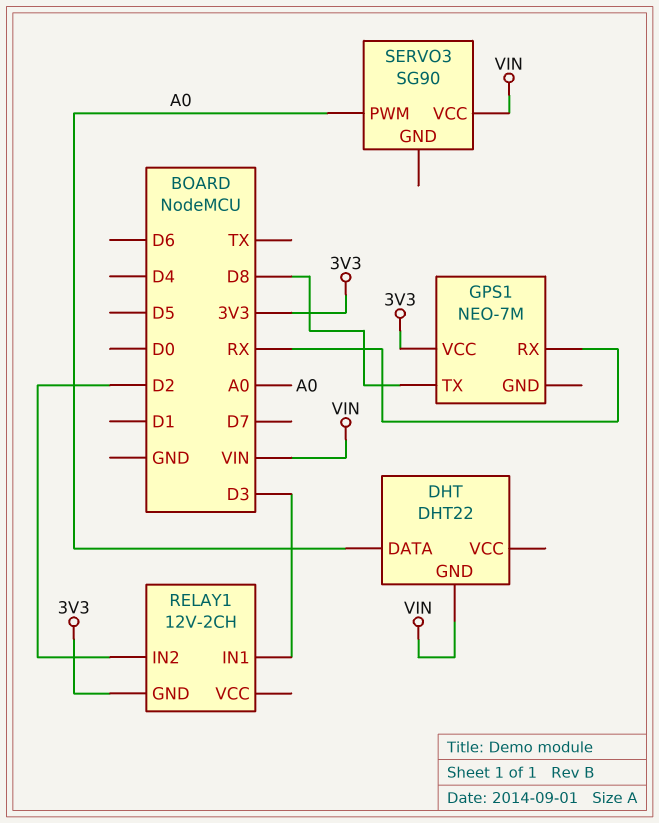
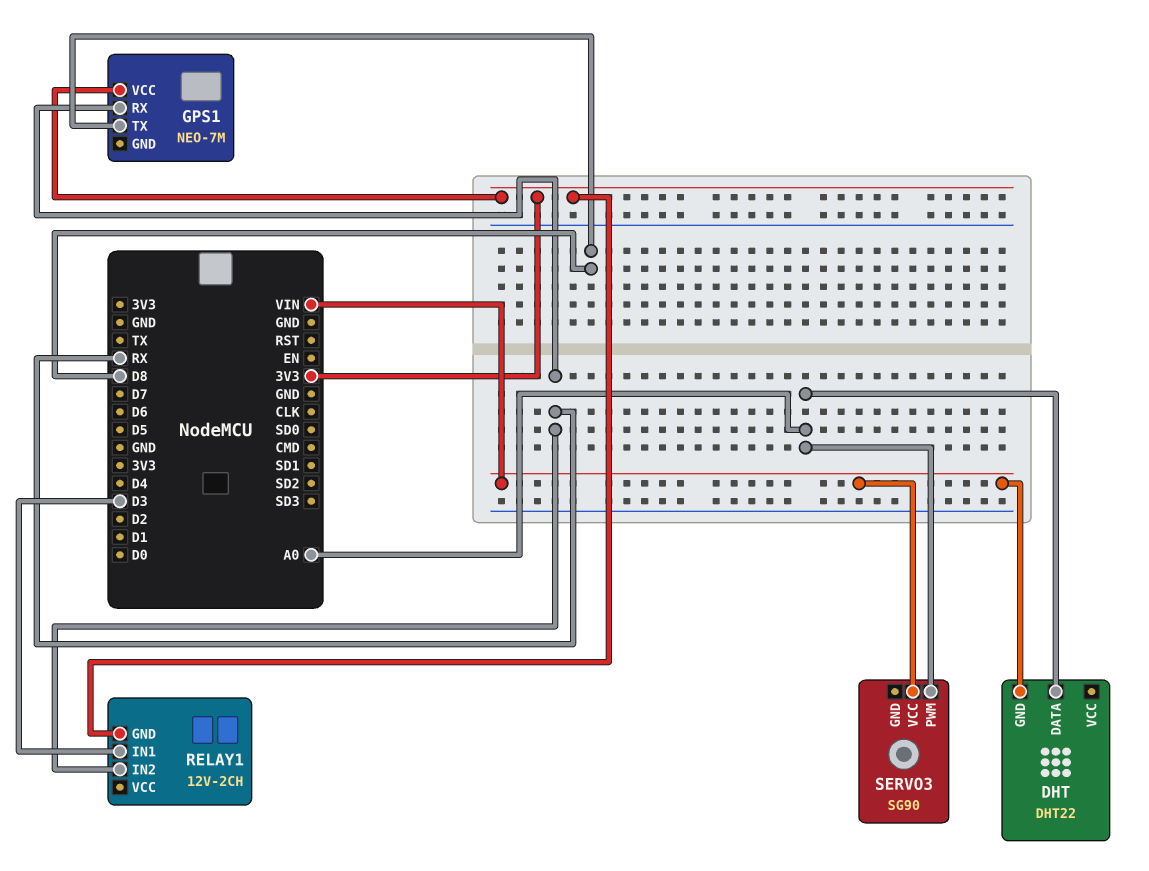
RELAY1 pin IN2: D2 -> RX

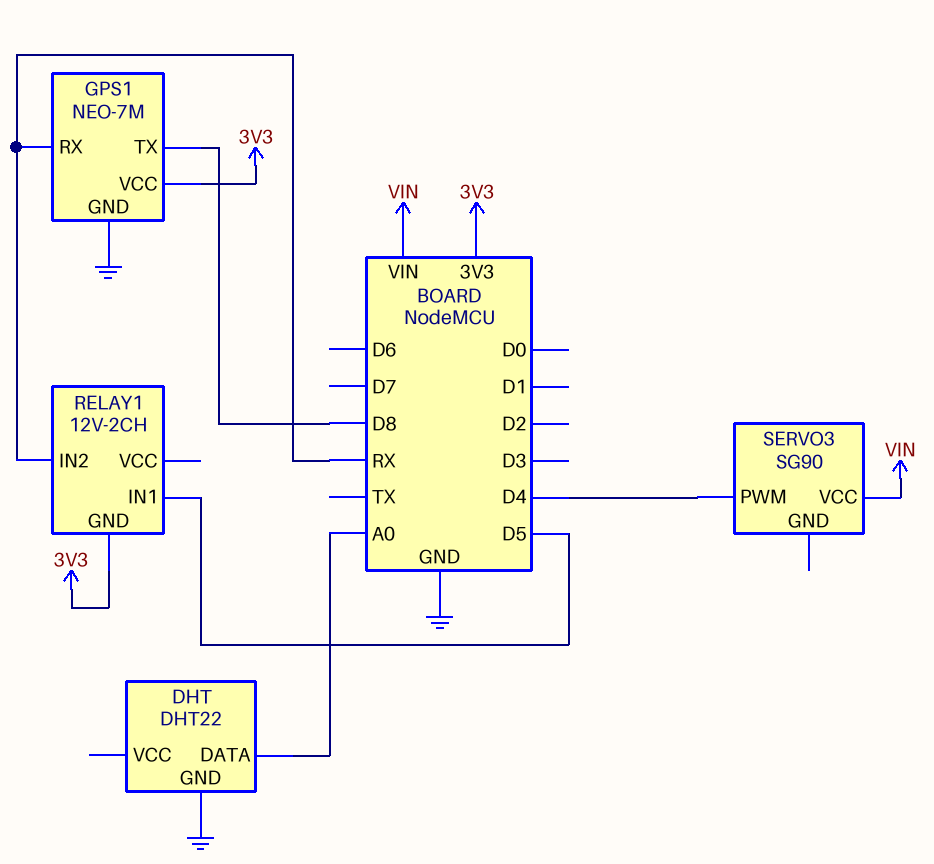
DHT pin GND: VIN -> GND
GPS1 pin GND: none -> GND
RELAY1 pin IN1: D3 -> D5
SERVO3 pin PWM: A0 -> D4

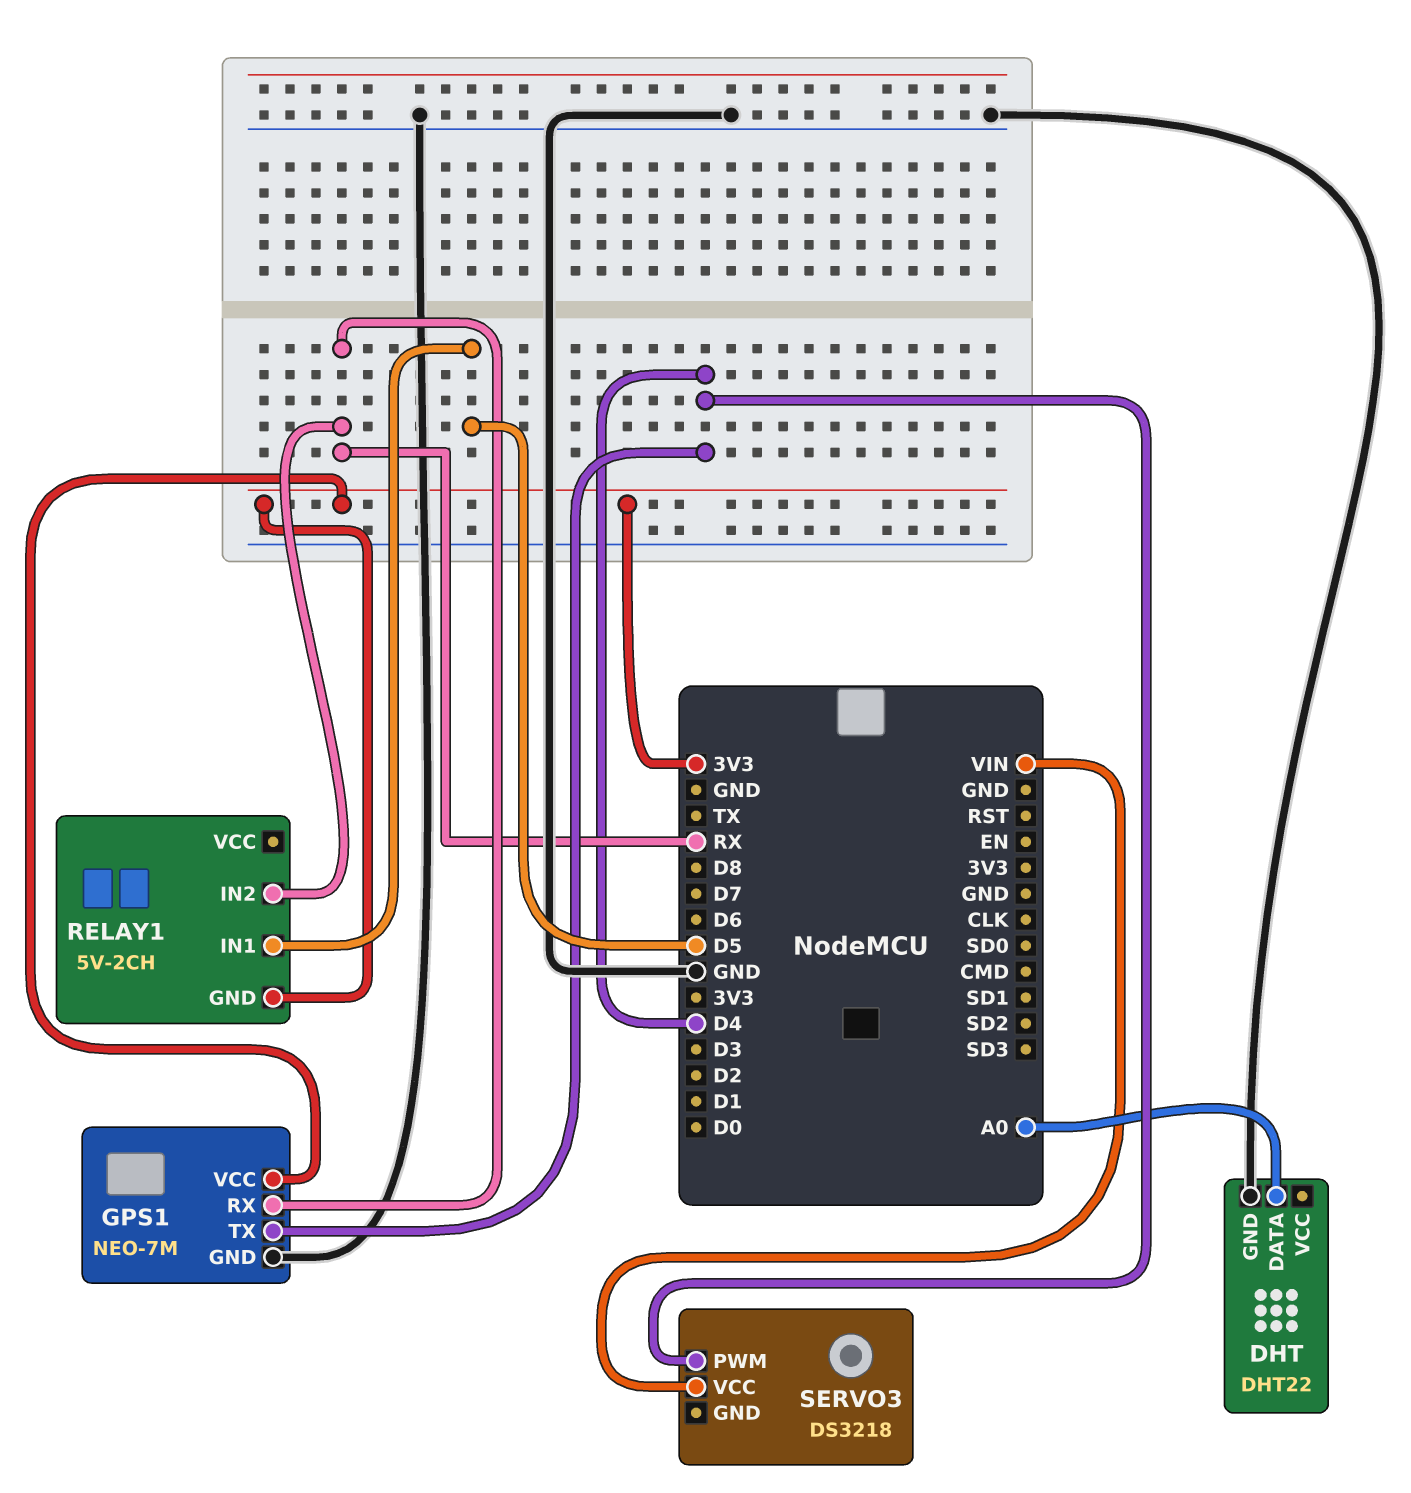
GPS1 pin TX: D8 -> D4
RELAY1: 12V-2CH -> 5V-2CH
SERVO3: SG90 -> DS3218

